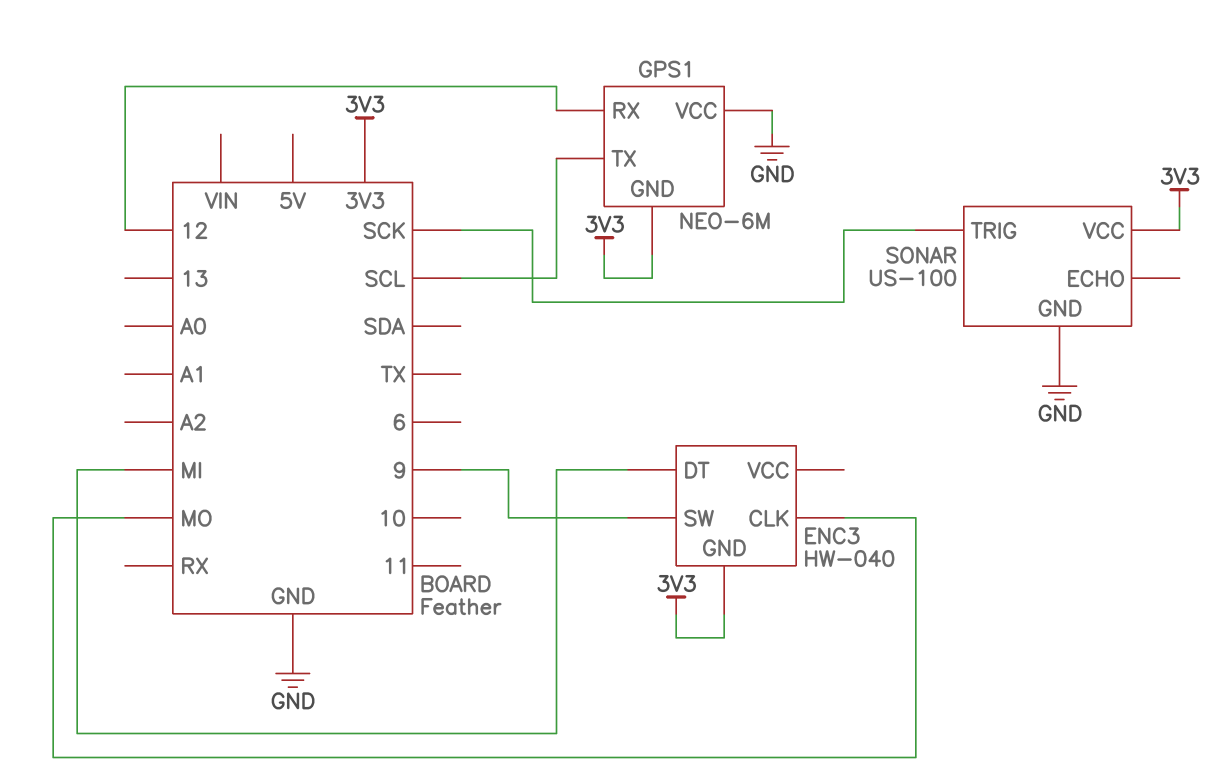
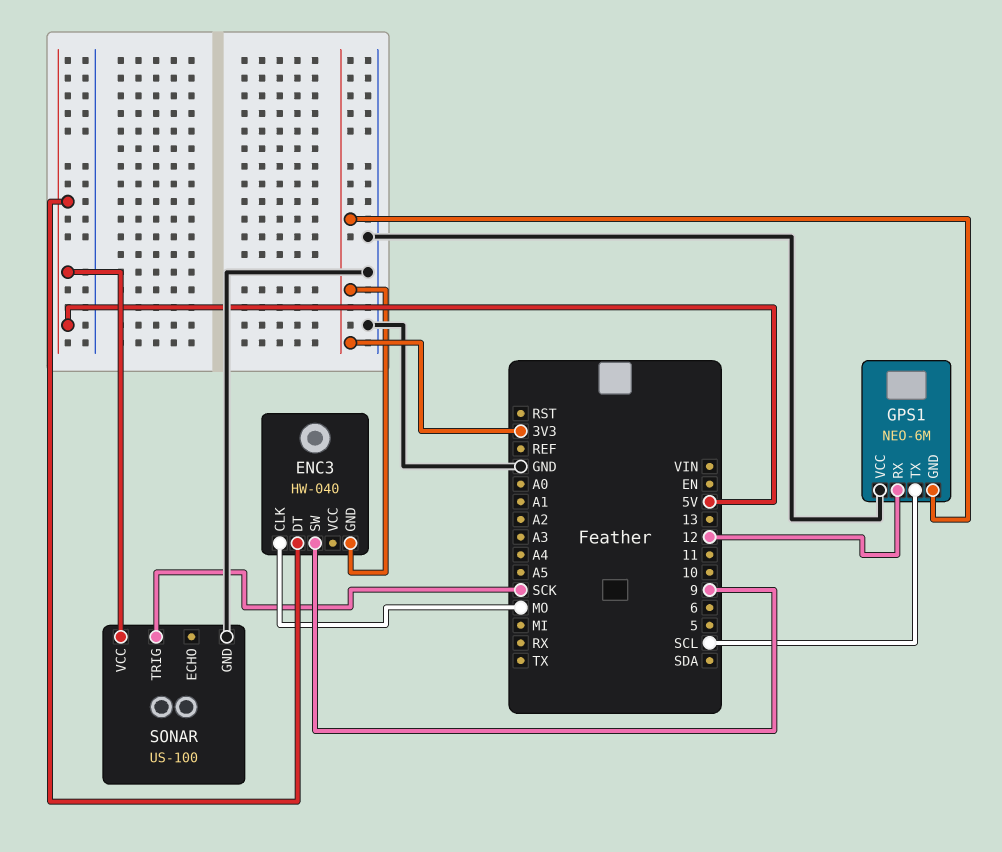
ENC3 pin DT: MI -> 5V
SONAR pin VCC: 3V3 -> 5V

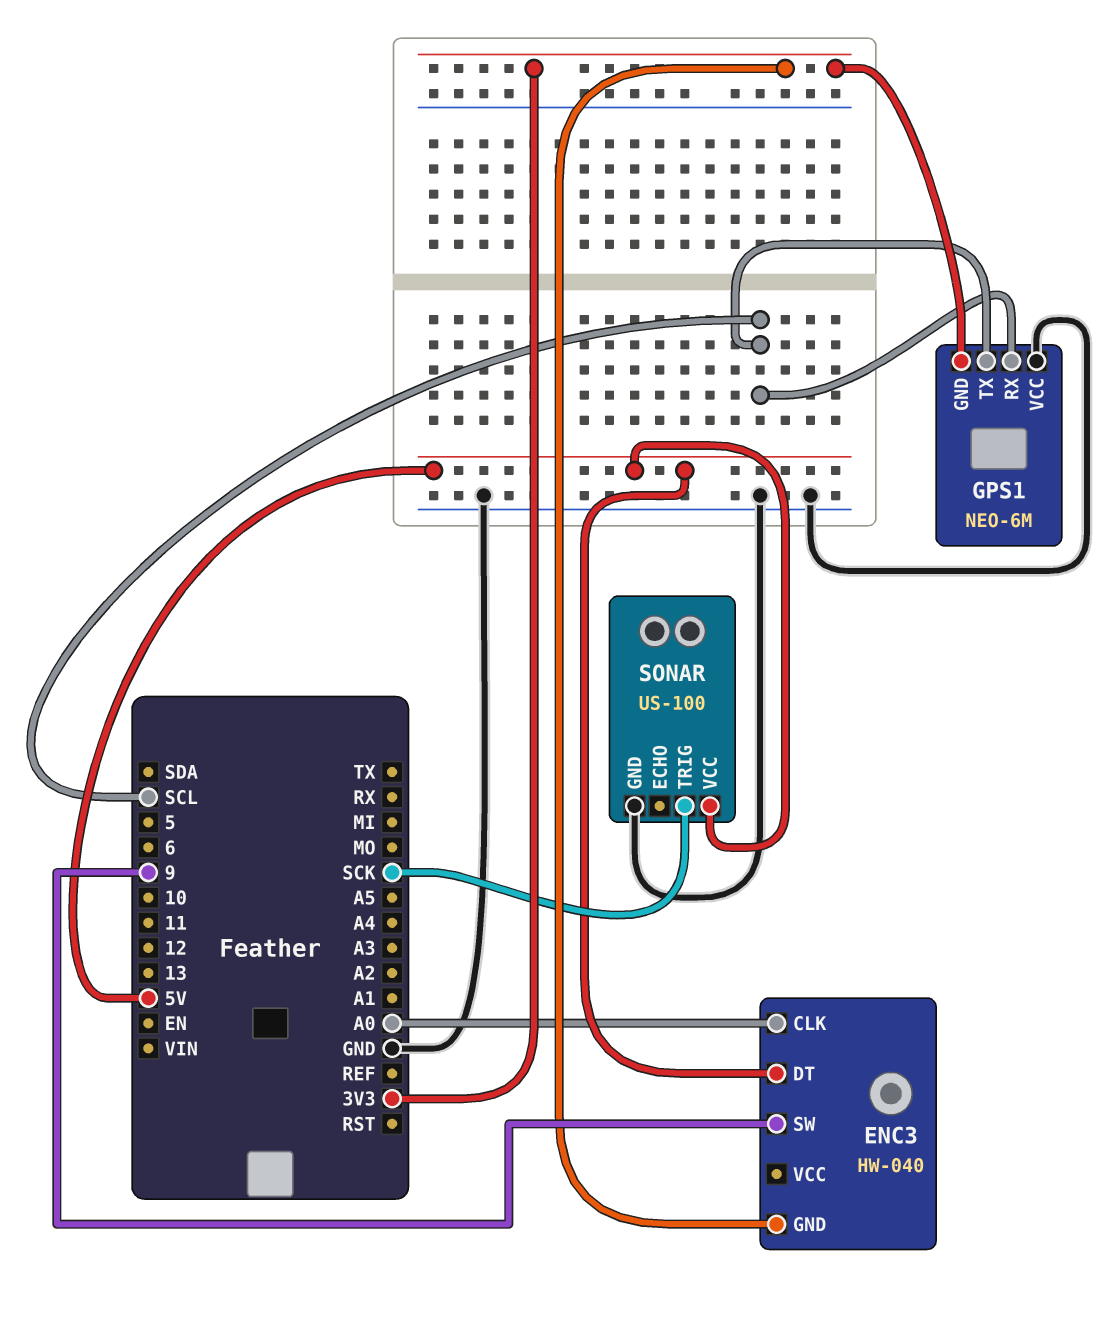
ENC3 pin CLK: MO -> A0
GPS1 pin RX: 12 -> SCL

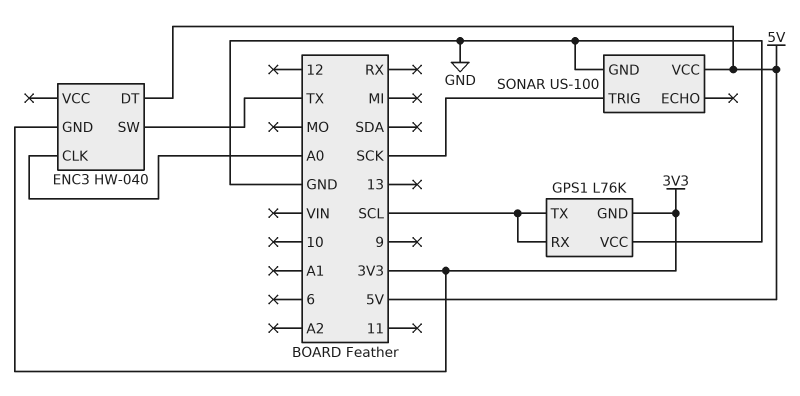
ENC3 pin SW: 9 -> TX
GPS1: NEO-6M -> L76K

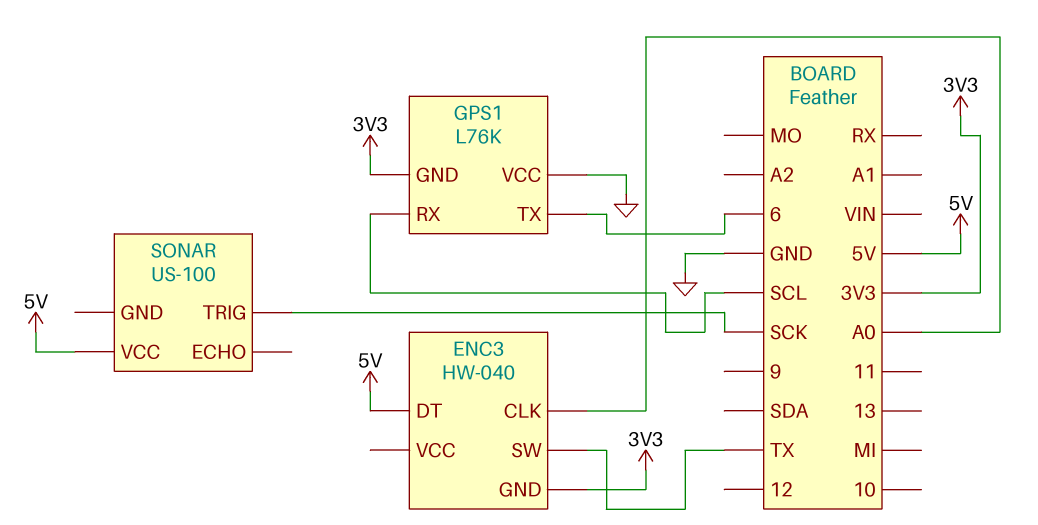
GPS1 pin TX: SCL -> 6
SONAR pin GND: GND -> none

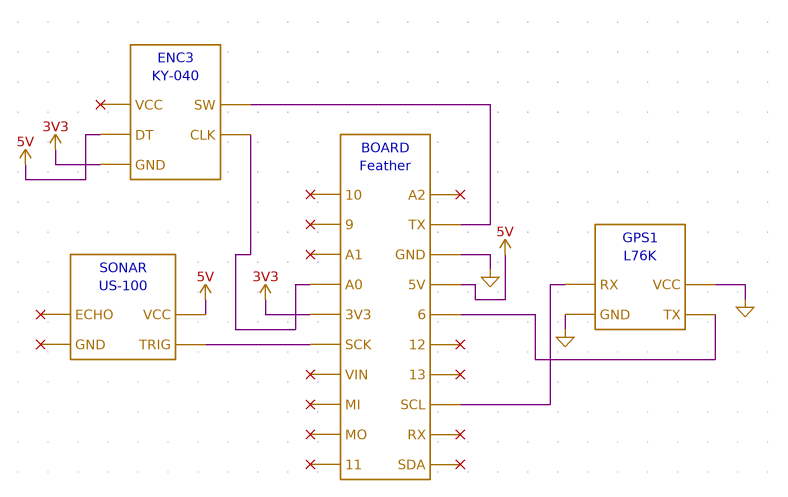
ENC3: HW-040 -> KY-040
GPS1 pin GND: 3V3 -> GND

